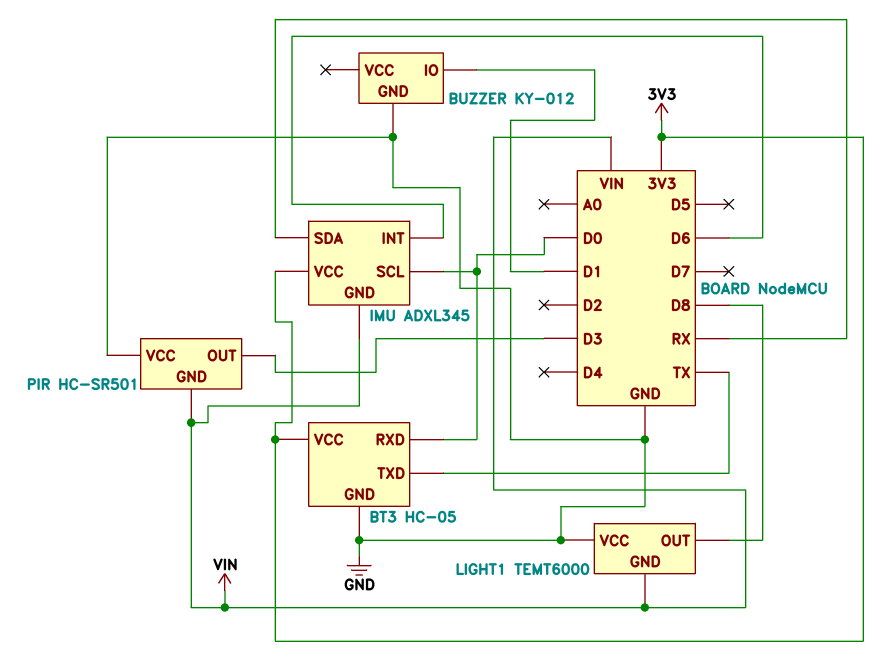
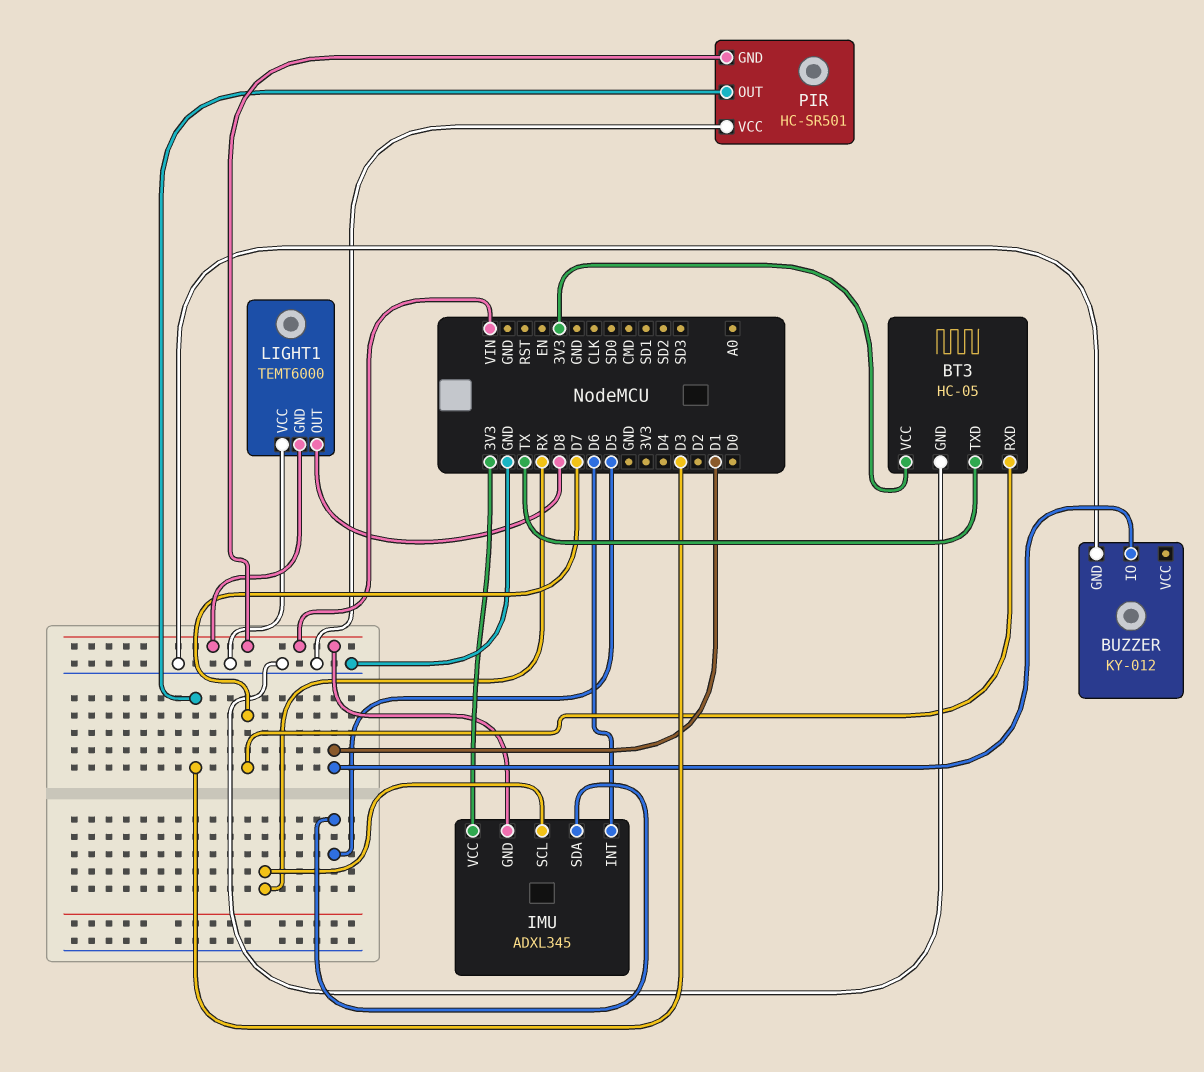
BT3 pin RXD: D0 -> D7
IMU pin SCL: D0 -> RX
IMU pin SDA: RX -> D5

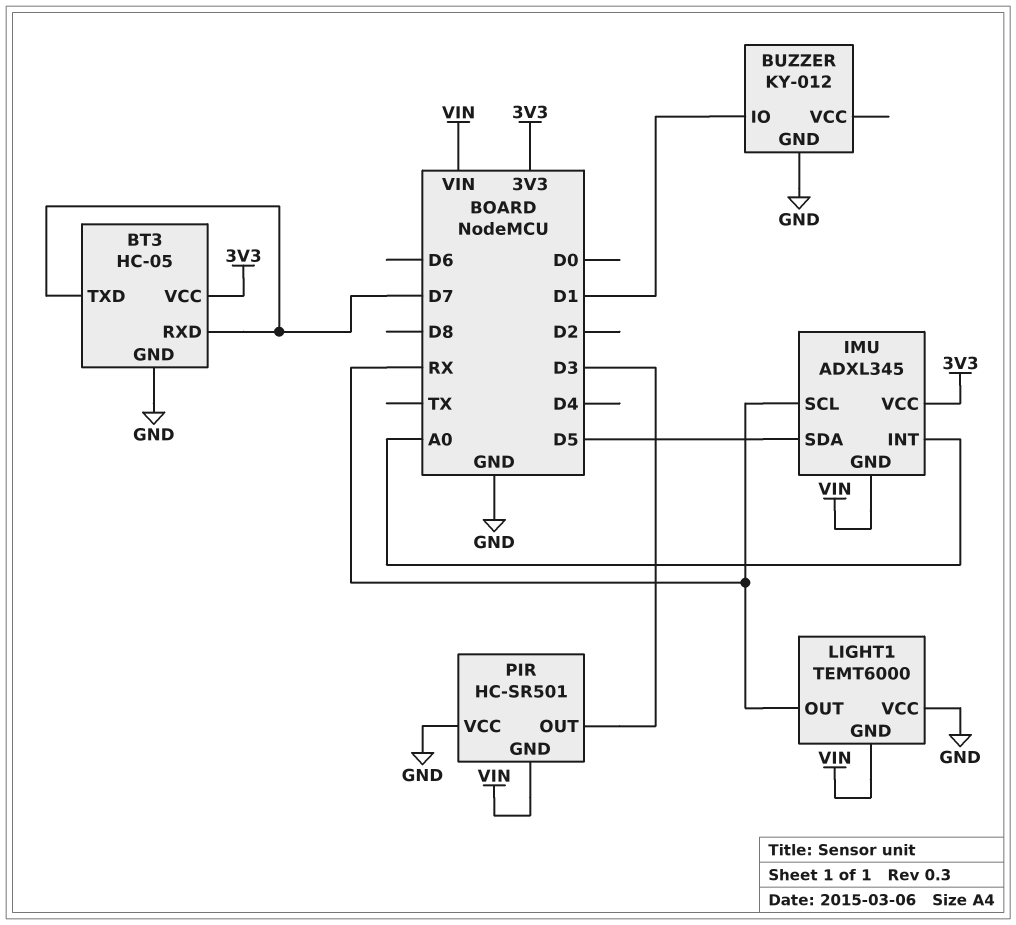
BT3 pin TXD: TX -> D7
IMU pin INT: D6 -> A0
LIGHT1 pin OUT: D8 -> RX

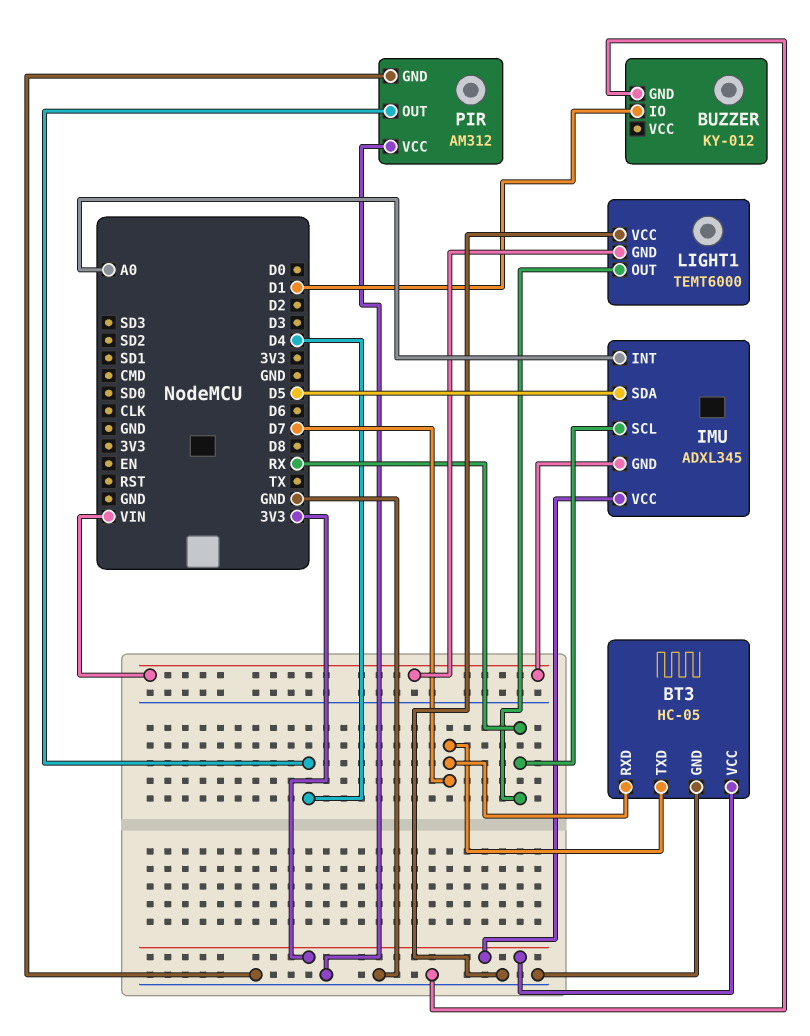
PIR: HC-SR501 -> AM312
PIR pin GND: VIN -> GND
PIR pin OUT: D3 -> D4

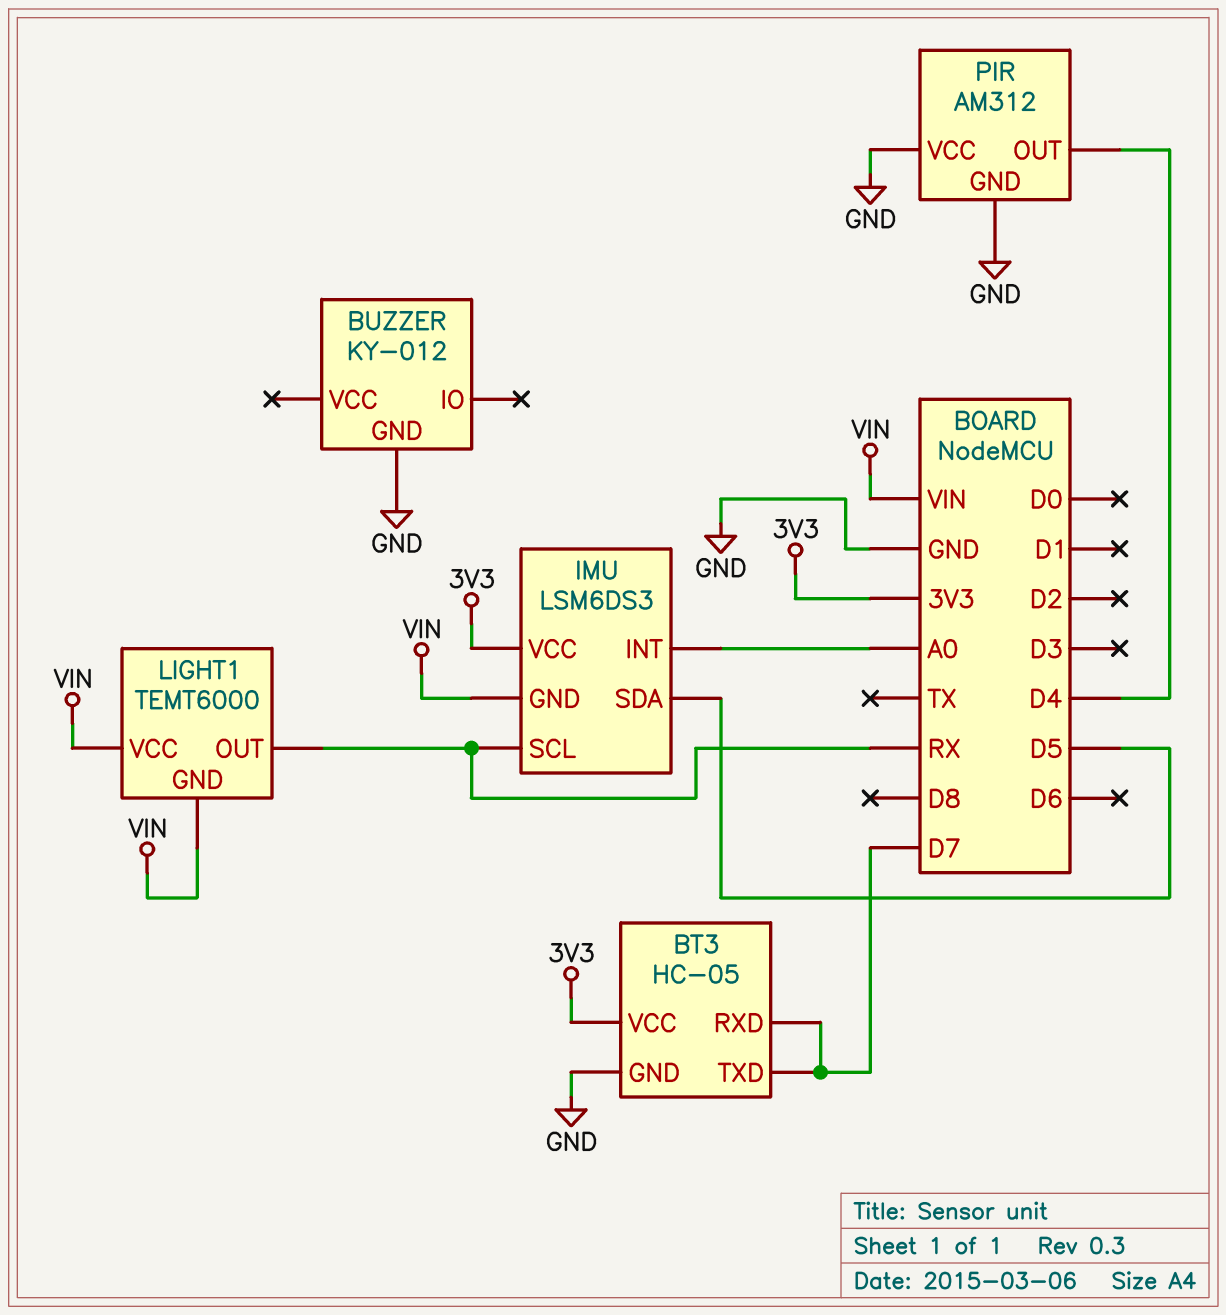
BUZZER pin IO: D1 -> none
IMU: ADXL345 -> LSM6DS3
LIGHT1 pin VCC: GND -> VIN

